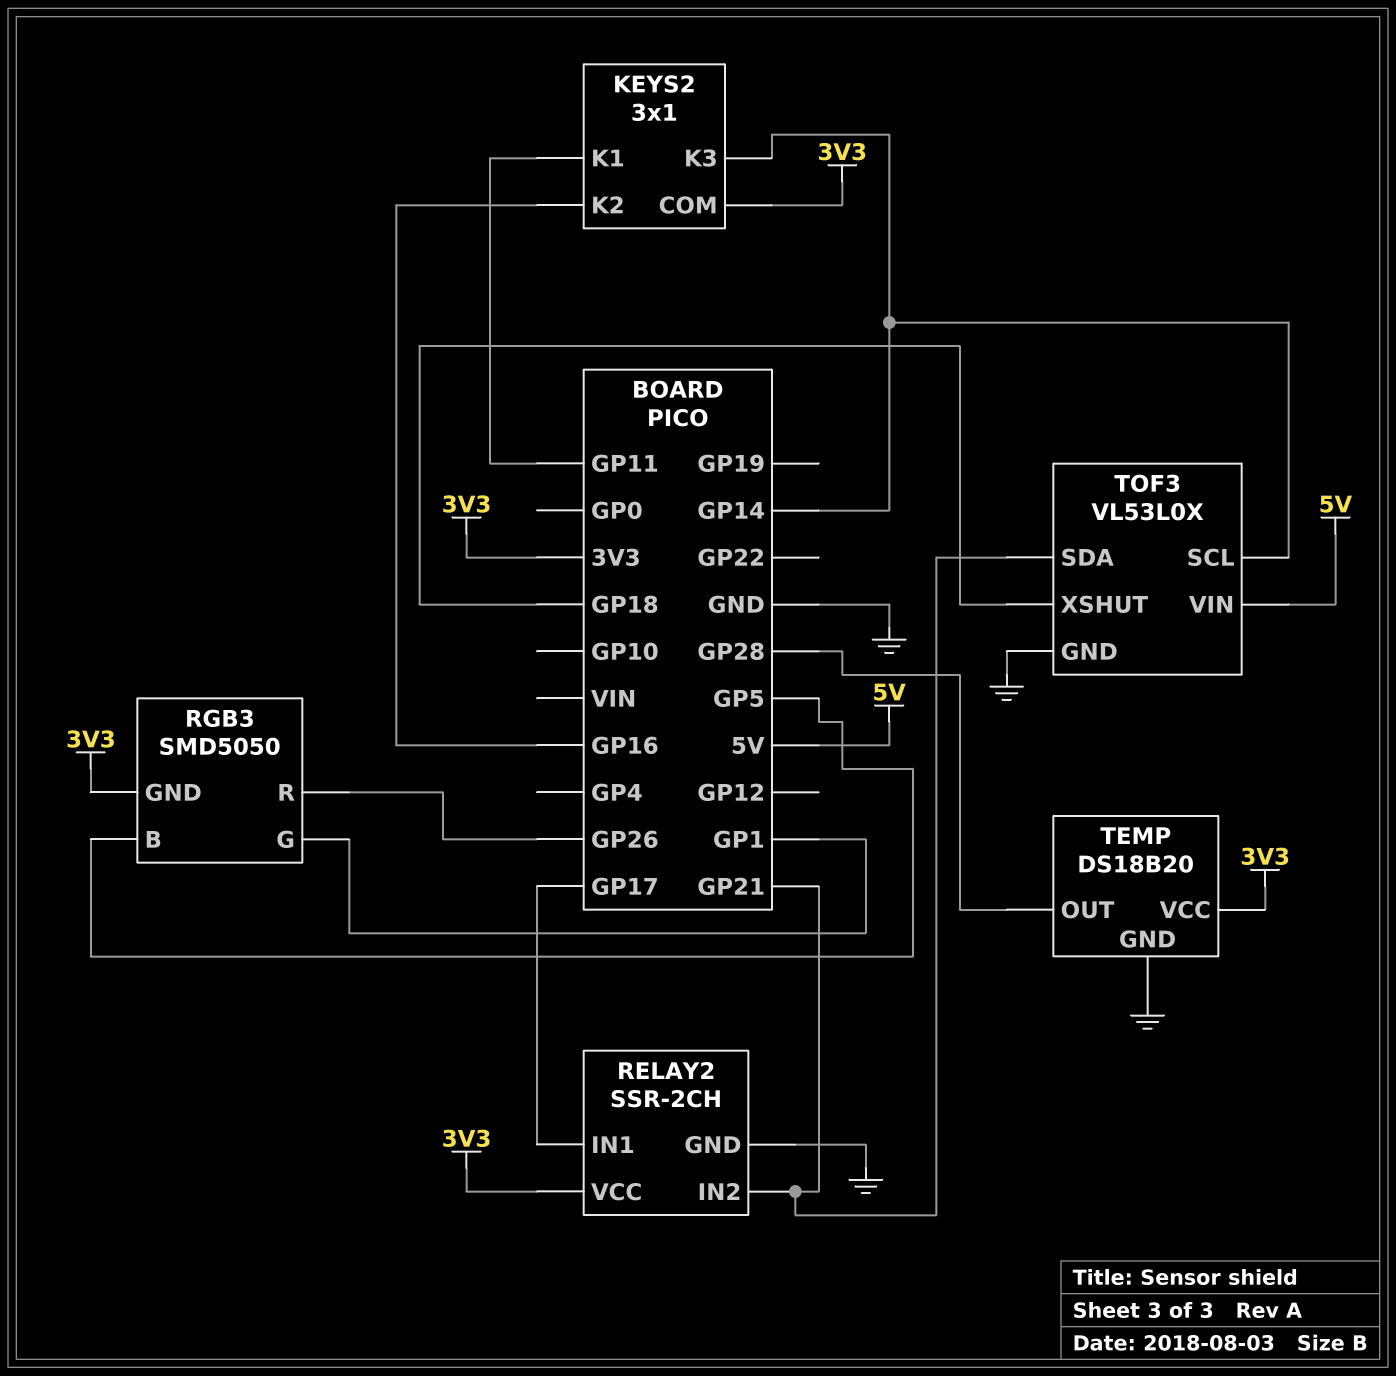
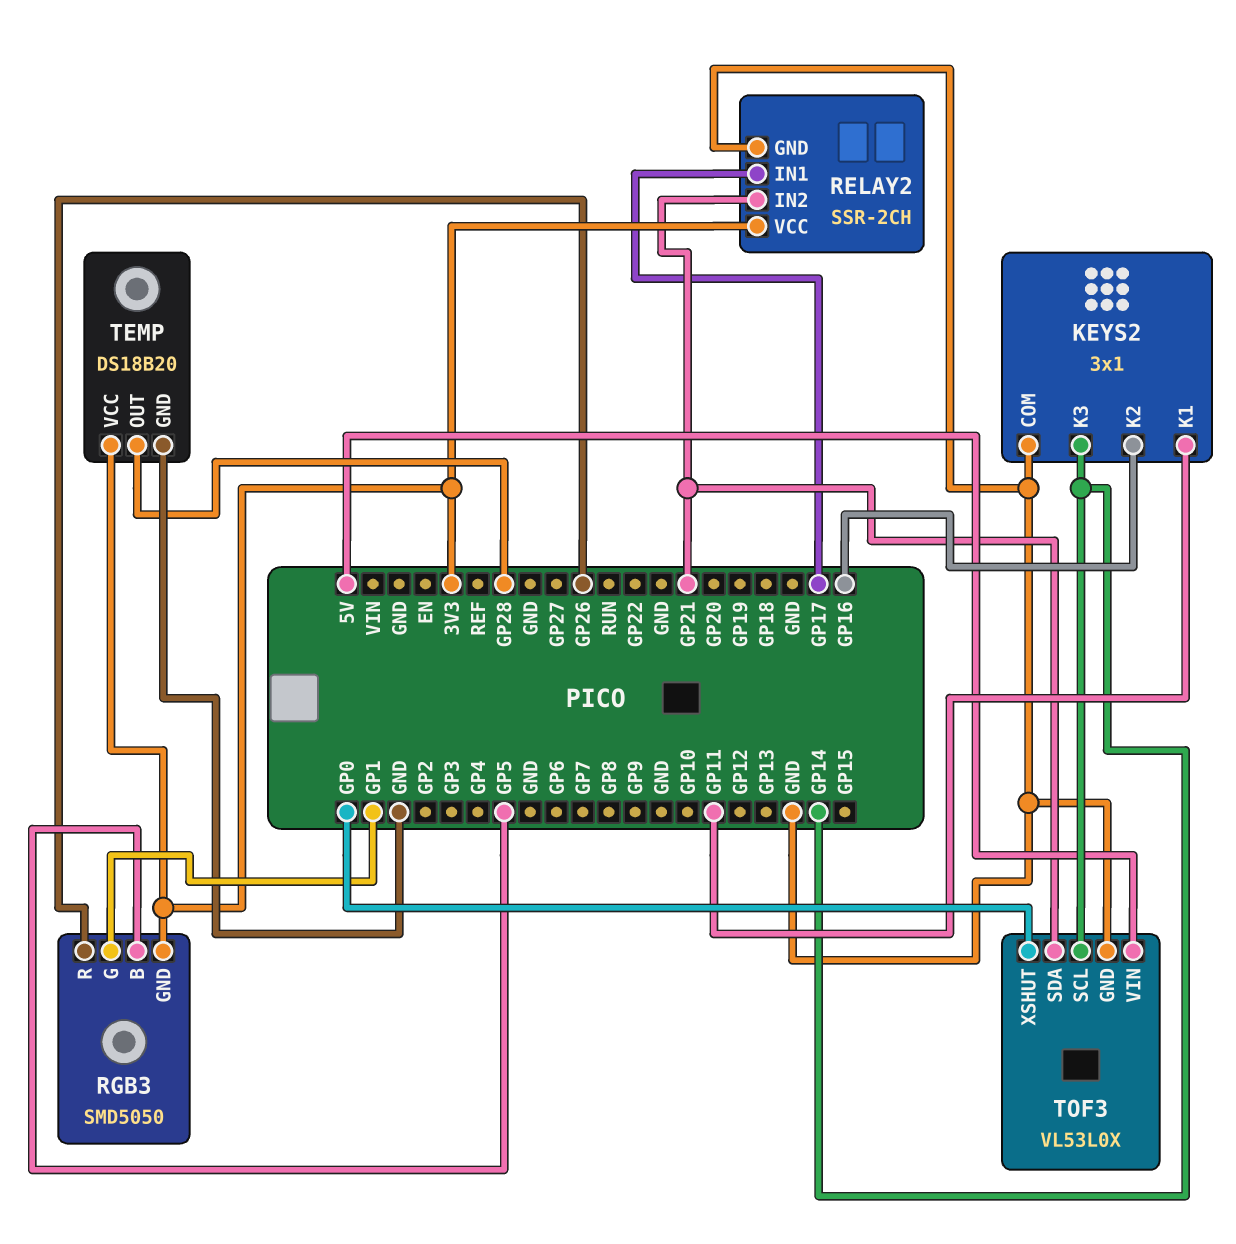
KEYS2 pin COM: 3V3 -> GND
TOF3 pin XSHUT: GP18 -> GP0

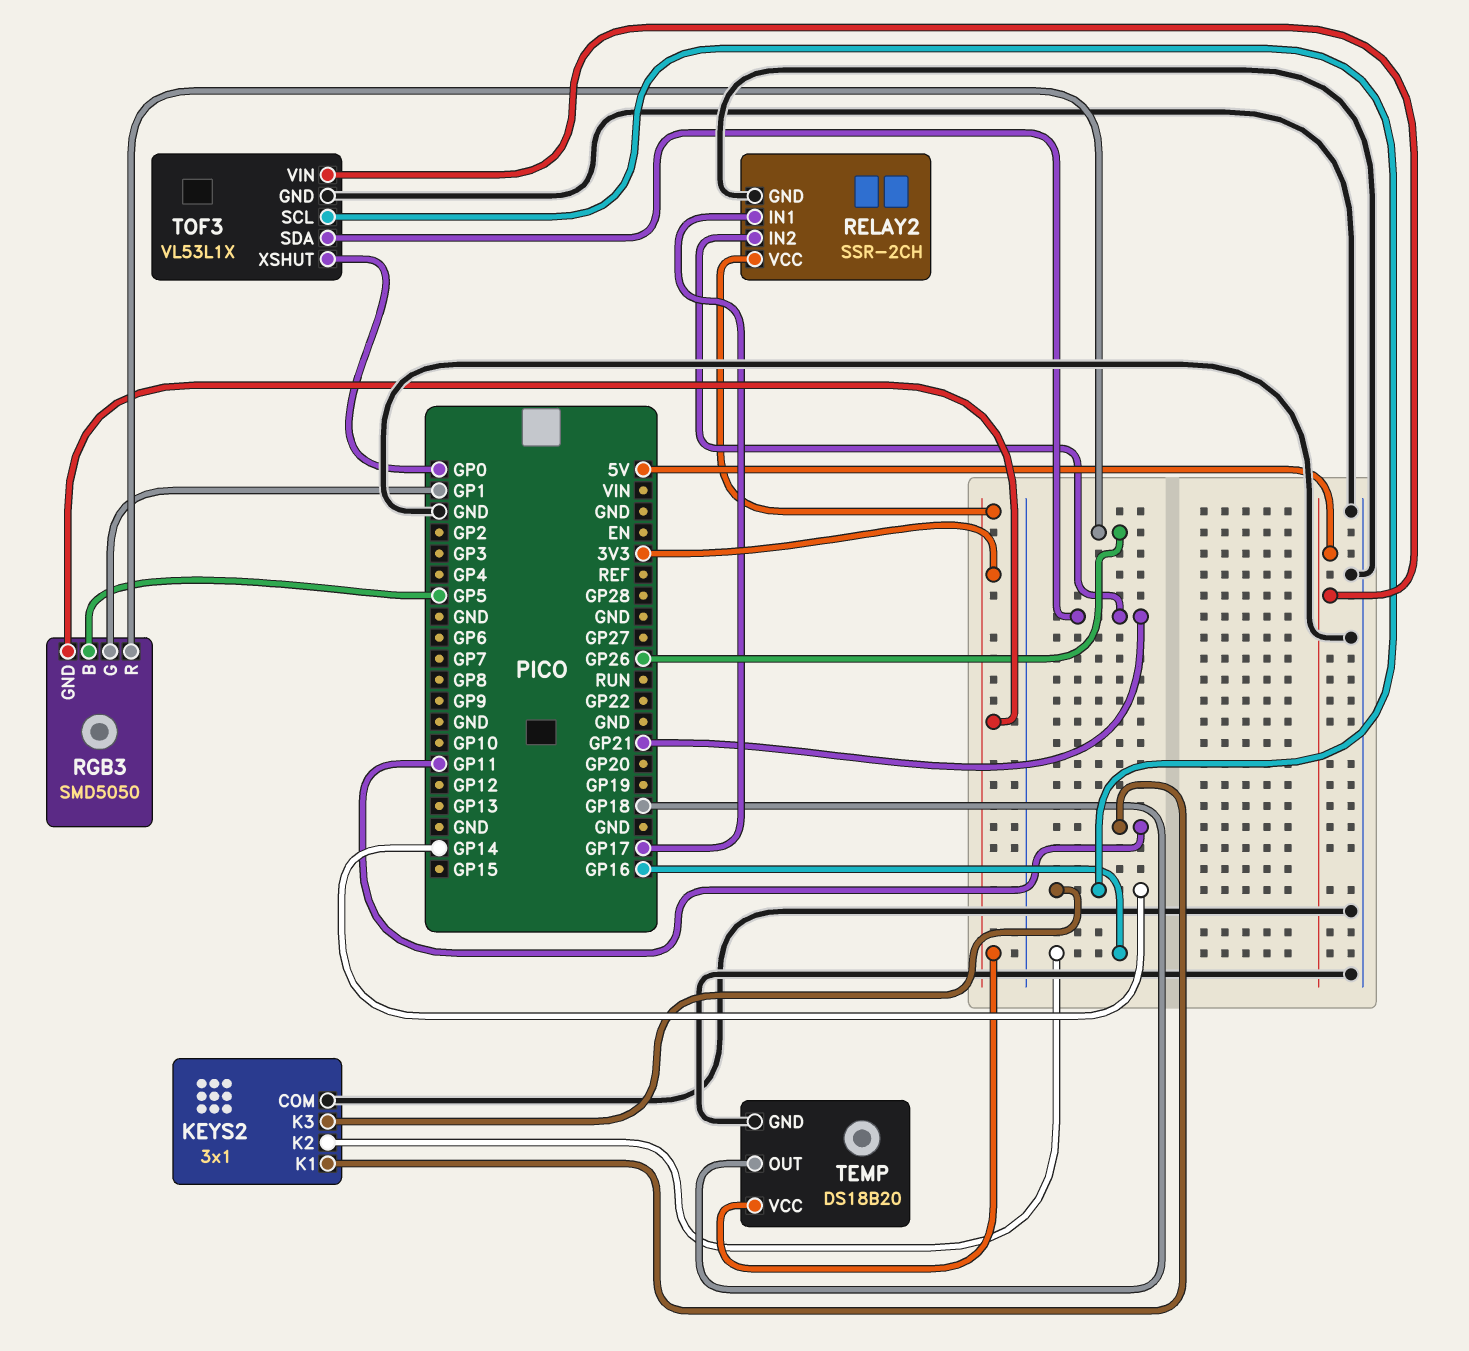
TEMP pin OUT: GP28 -> GP18
TOF3: VL53L0X -> VL53L1X

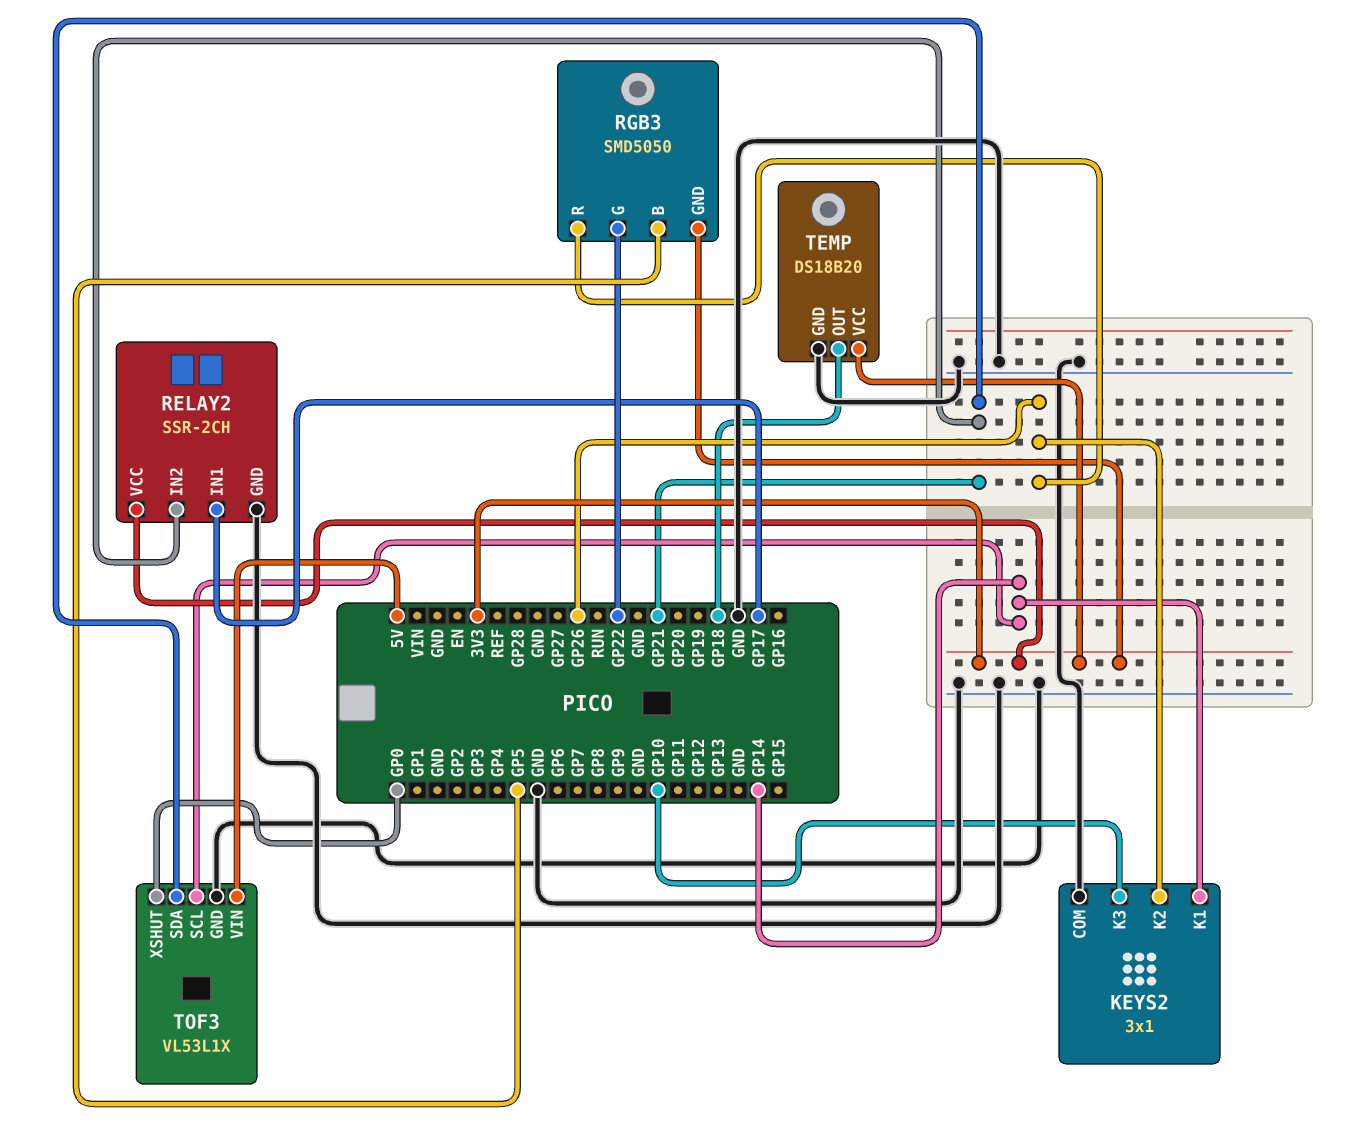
KEYS2 pin K1: GP11 -> GP14
KEYS2 pin K2: GP16 -> GP26
KEYS2 pin K3: GP14 -> GP10
RGB3 pin G: GP1 -> GP22

